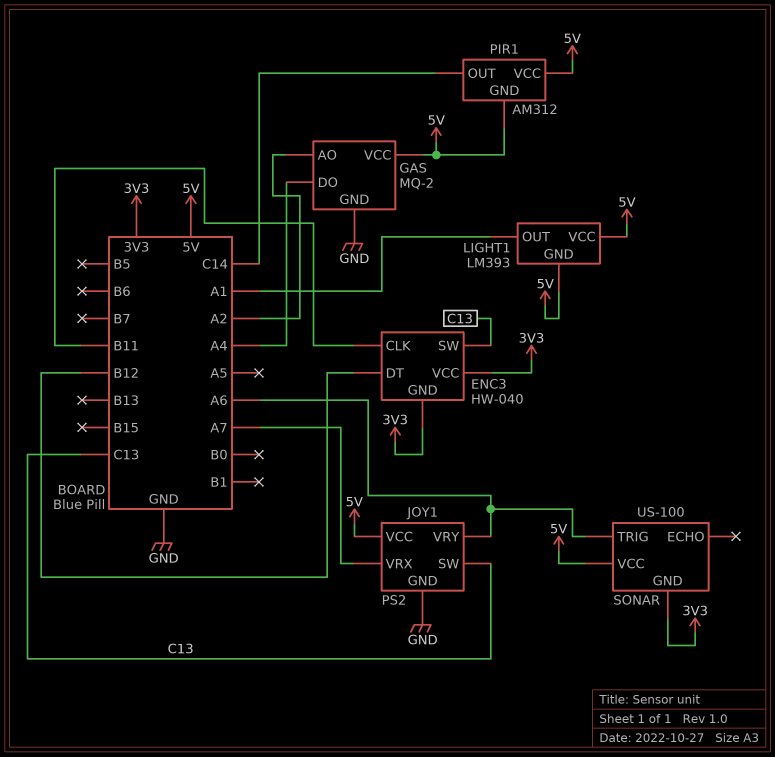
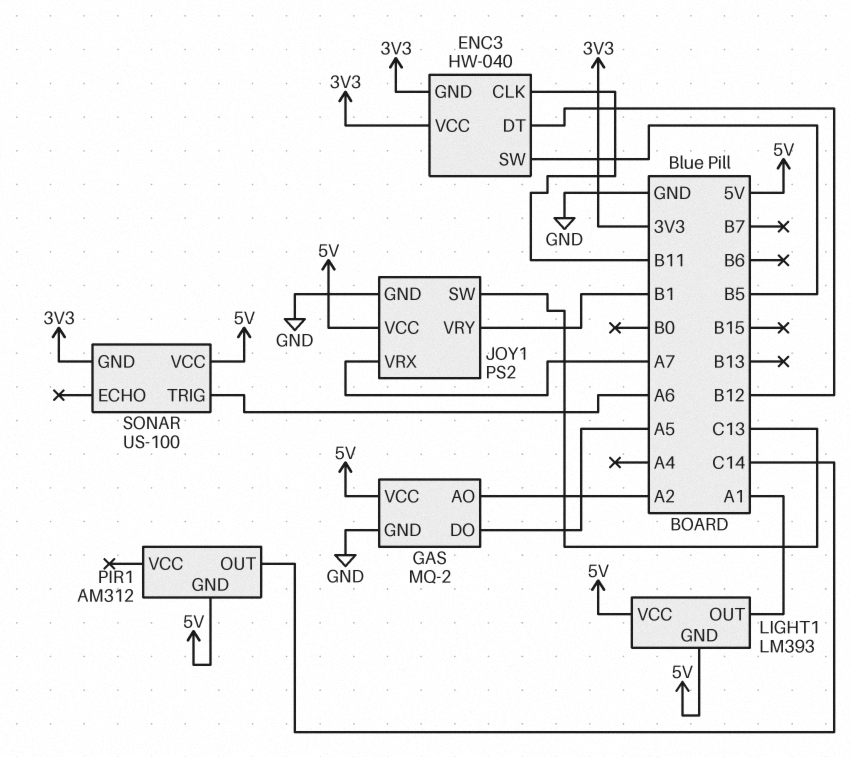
ENC3 pin SW: C13 -> B5
GAS pin DO: A4 -> A5
JOY1 pin VRY: A6 -> B1
PIR1 pin VCC: 5V -> none

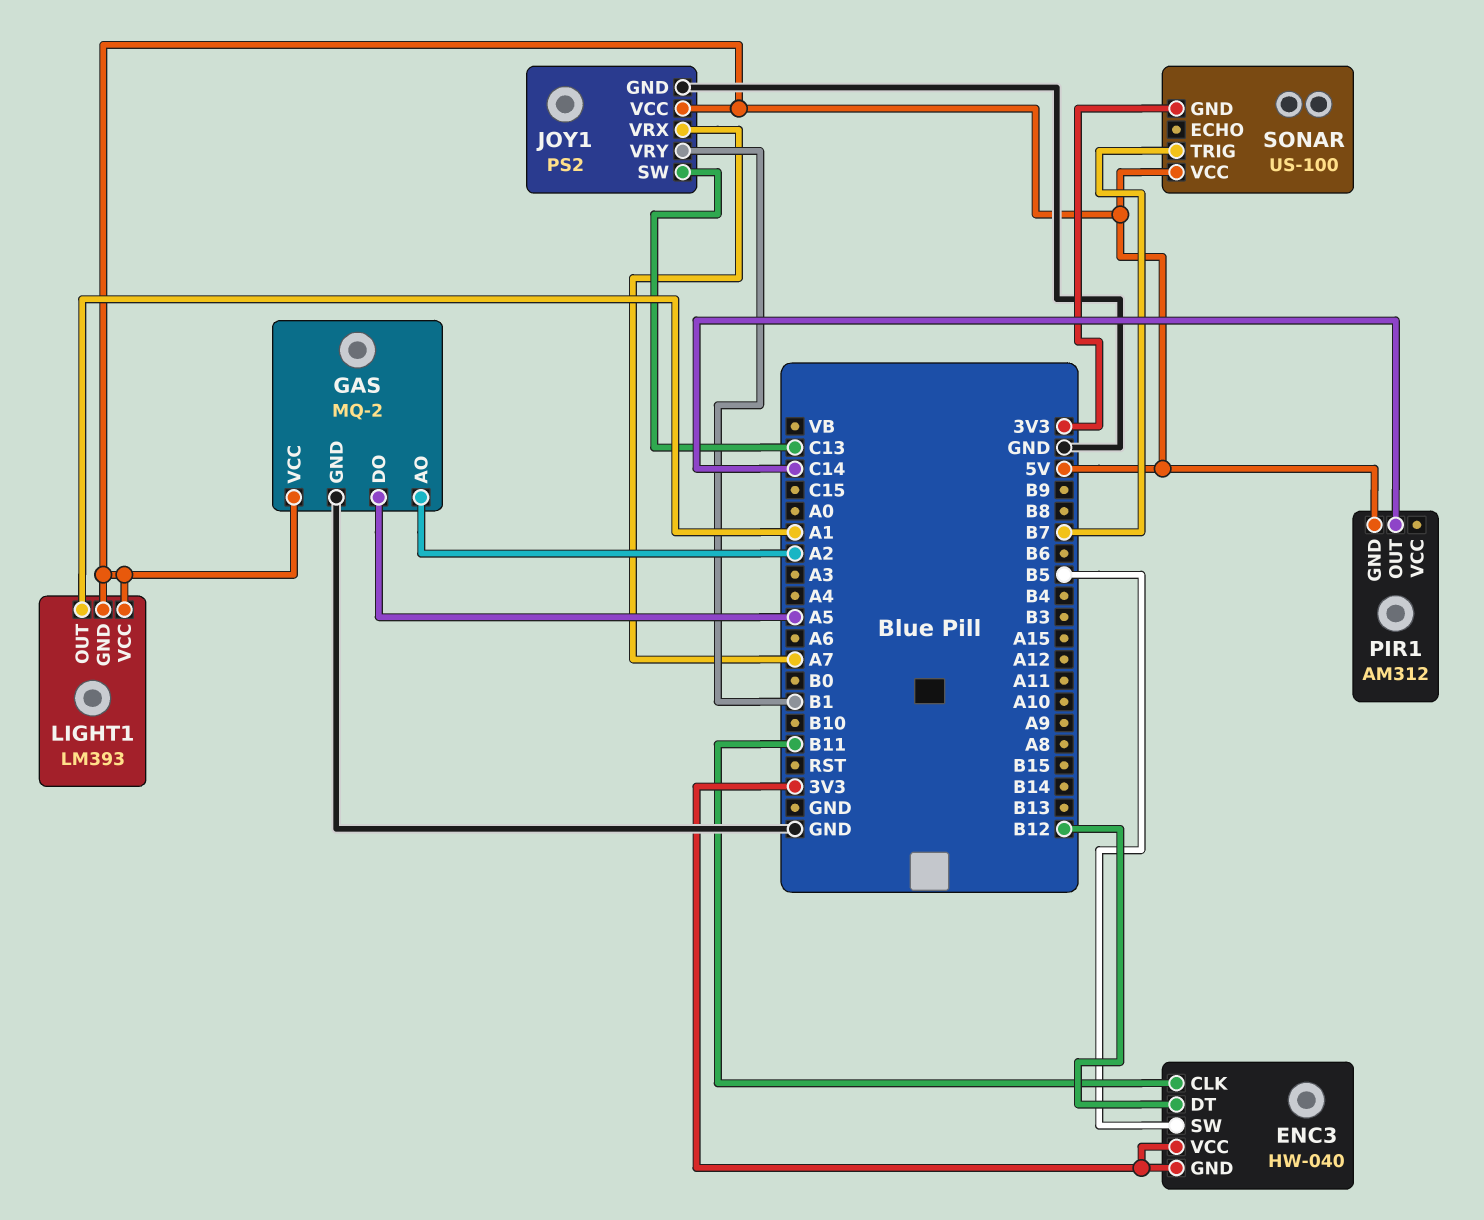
SONAR pin TRIG: A6 -> B7

